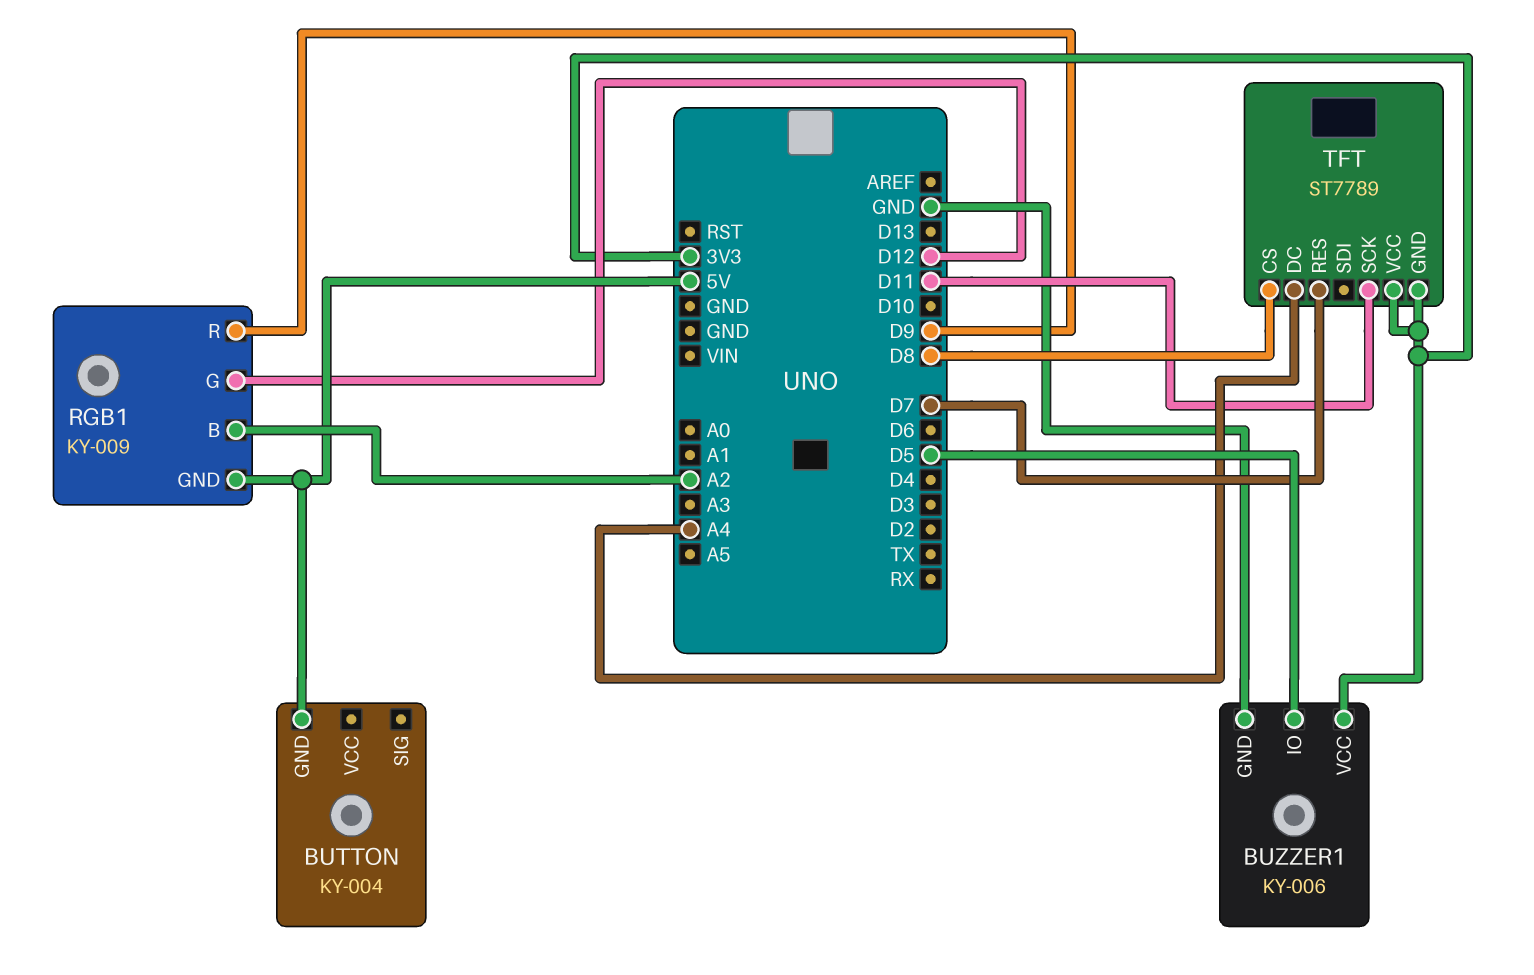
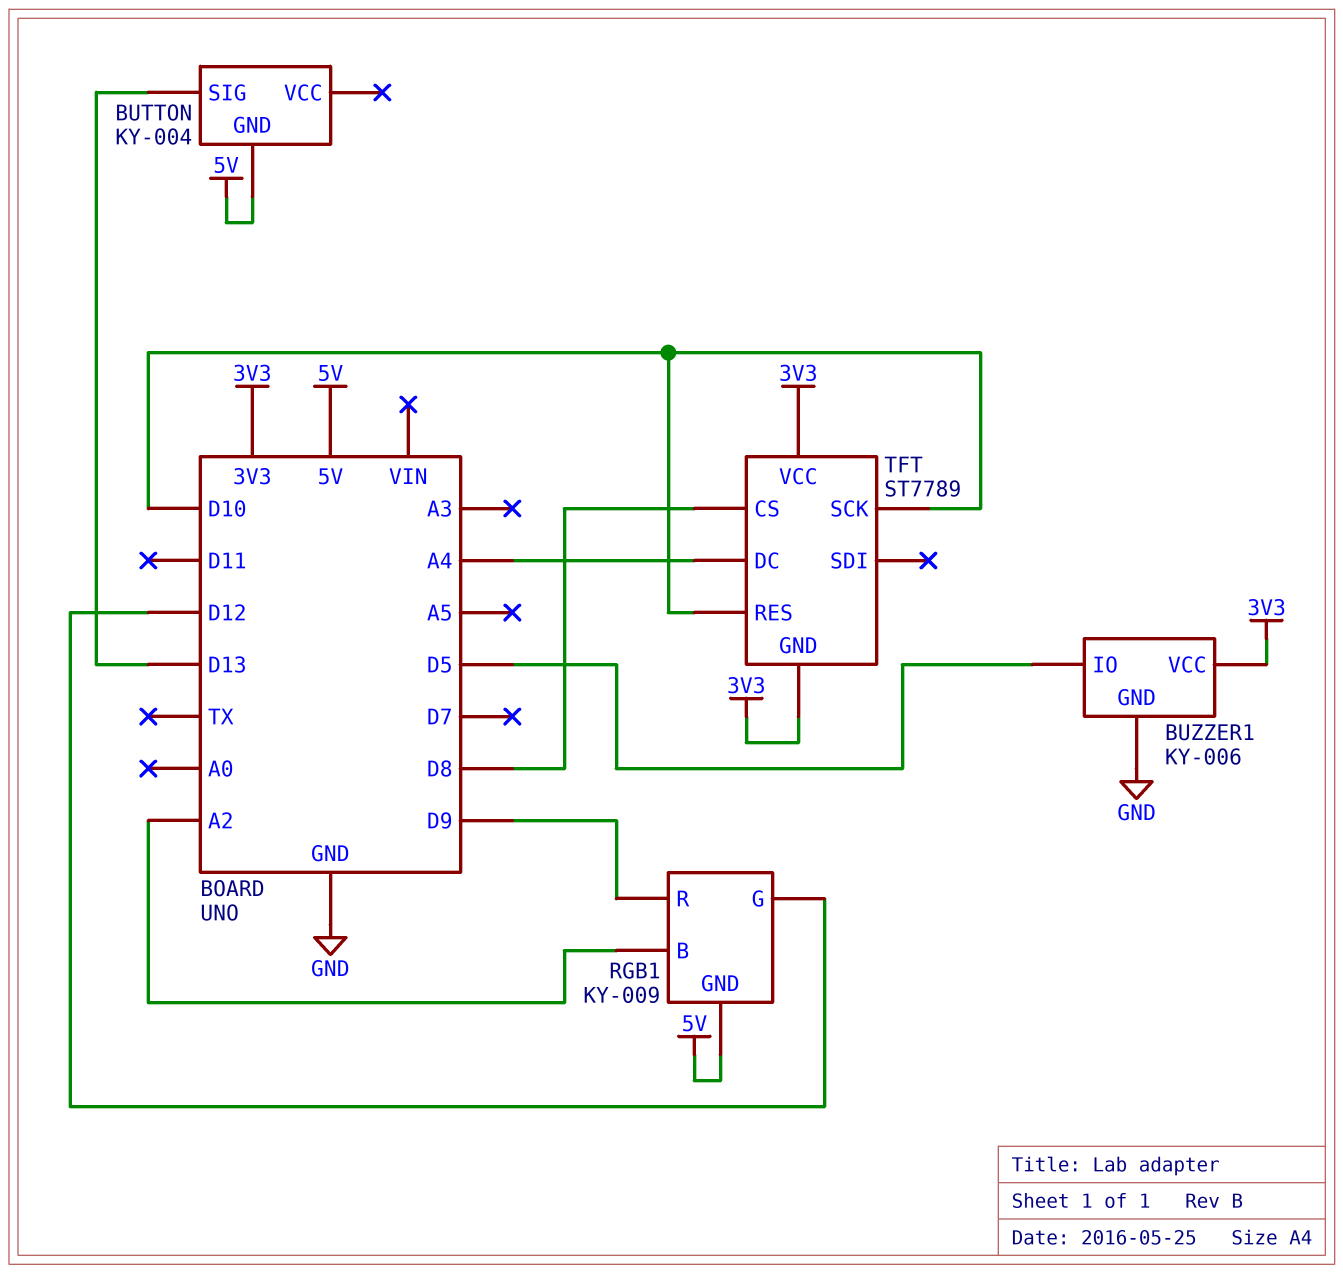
BUTTON pin SIG: none -> D13
TFT pin RES: D7 -> D10
TFT pin SCK: D11 -> D10

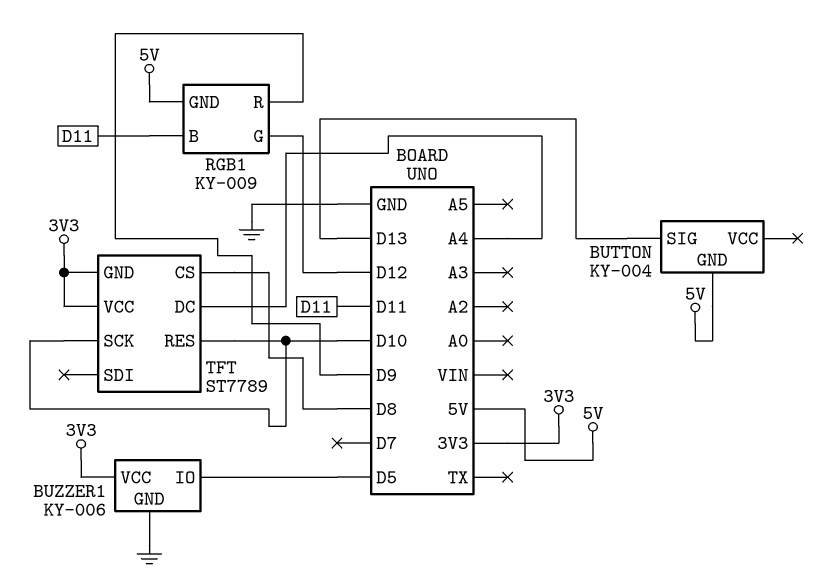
RGB1 pin B: A2 -> D11

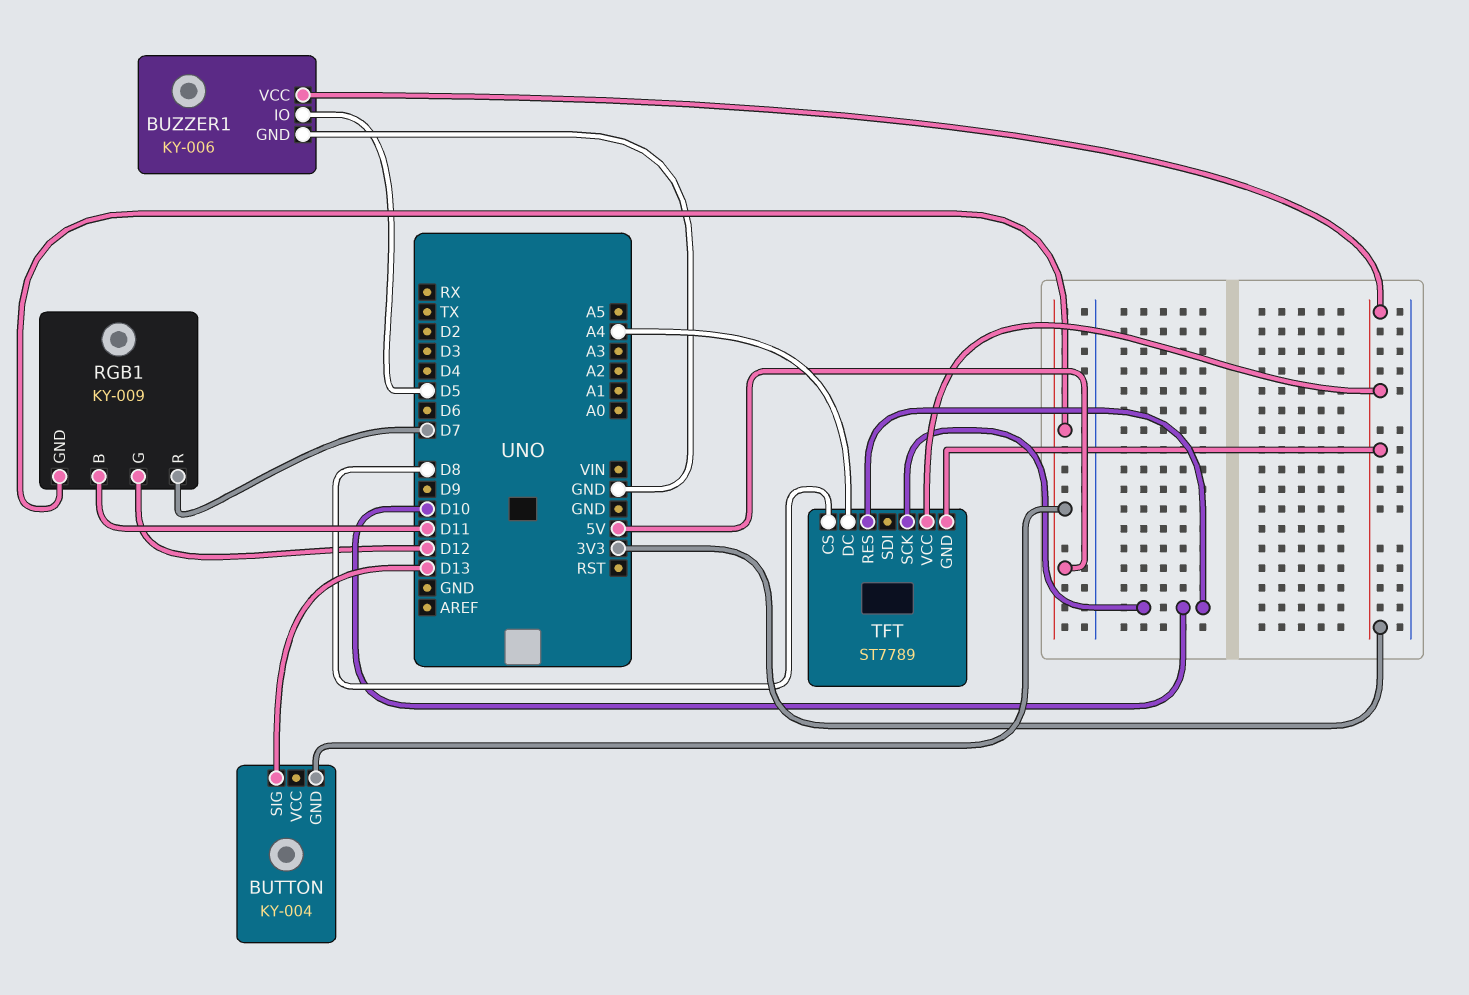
RGB1 pin R: D9 -> D7

